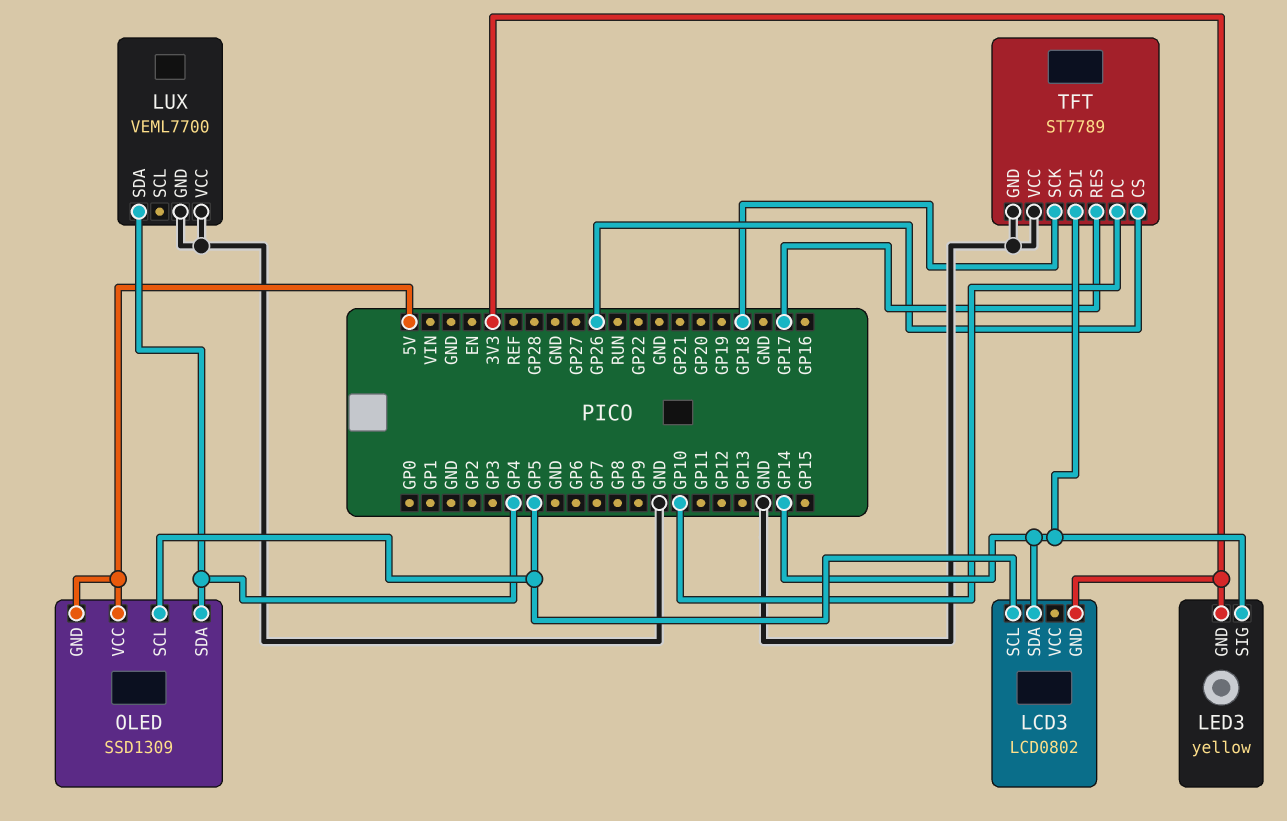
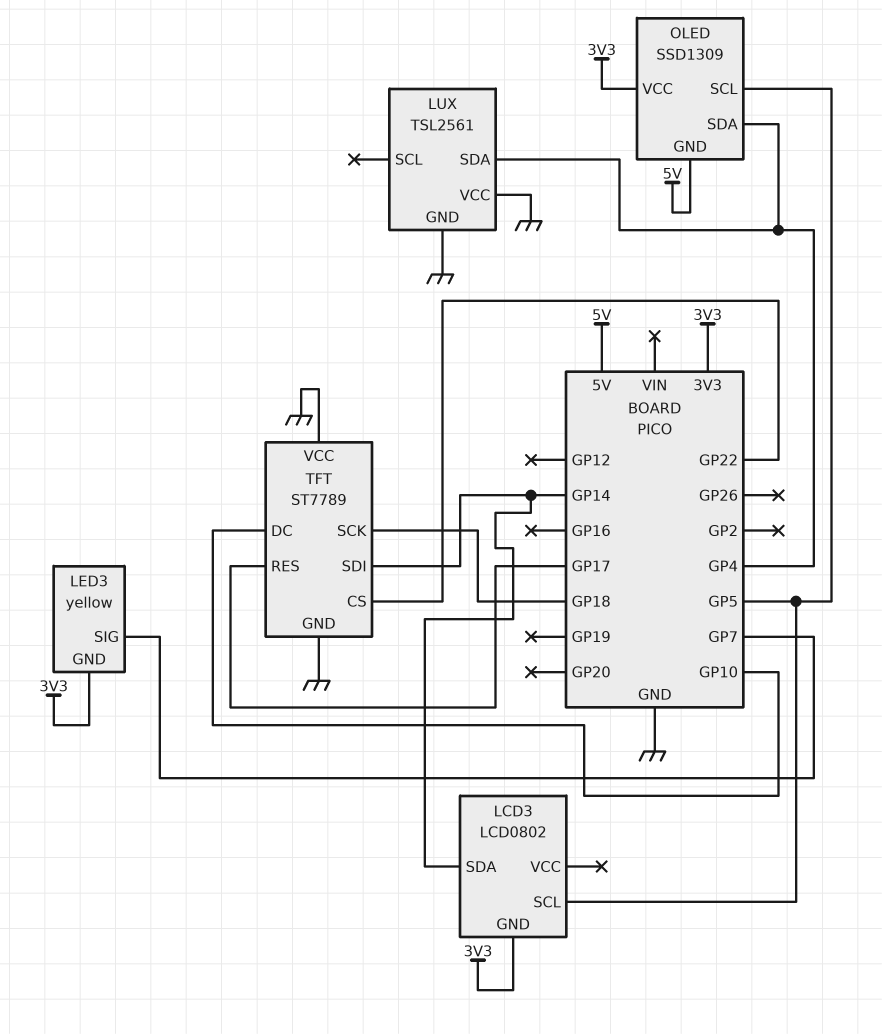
LED3 pin SIG: GP14 -> GP7
LUX: VEML7700 -> TSL2561
OLED pin VCC: 5V -> 3V3
TFT pin CS: GP26 -> GP22

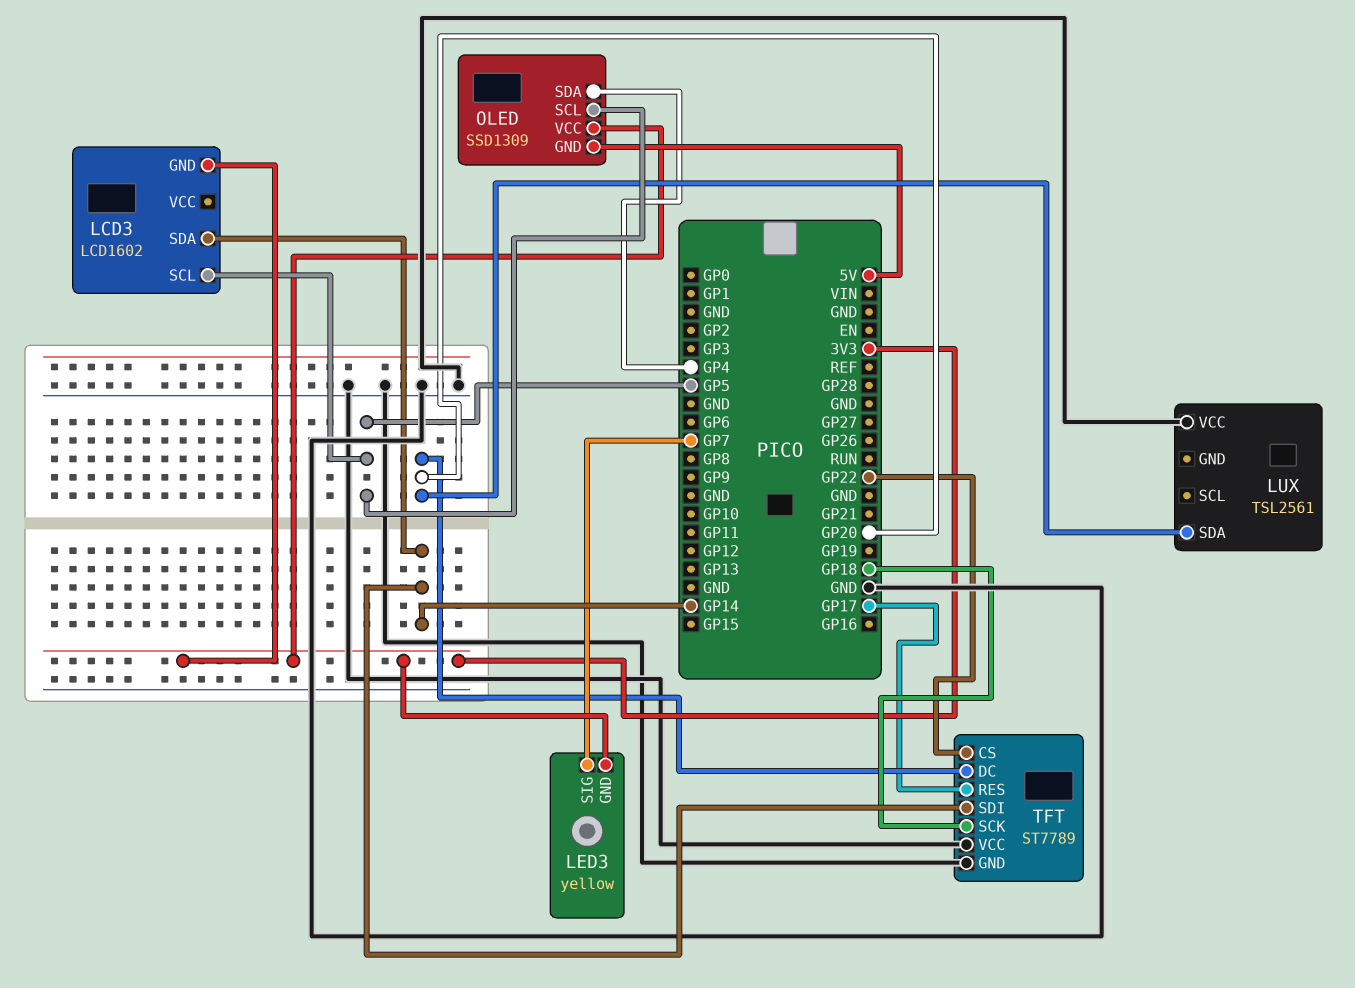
LCD3: LCD0802 -> LCD1602
LUX pin GND: GND -> none
LUX pin SDA: GP4 -> GP20
TFT pin DC: GP10 -> GP20

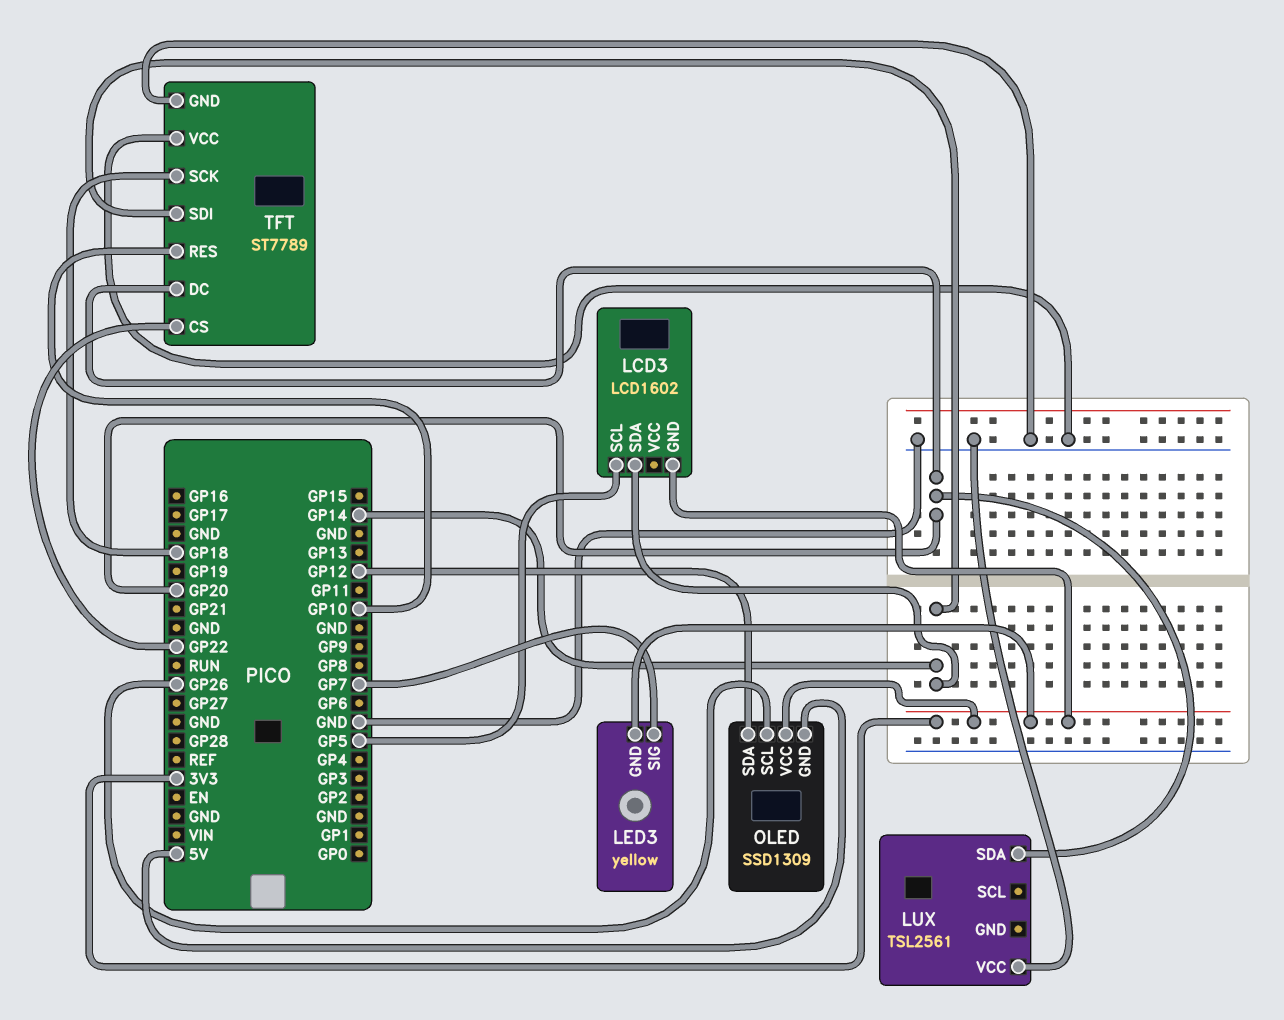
OLED pin SCL: GP5 -> GP26
OLED pin SDA: GP4 -> GP12
TFT pin RES: GP17 -> GP10

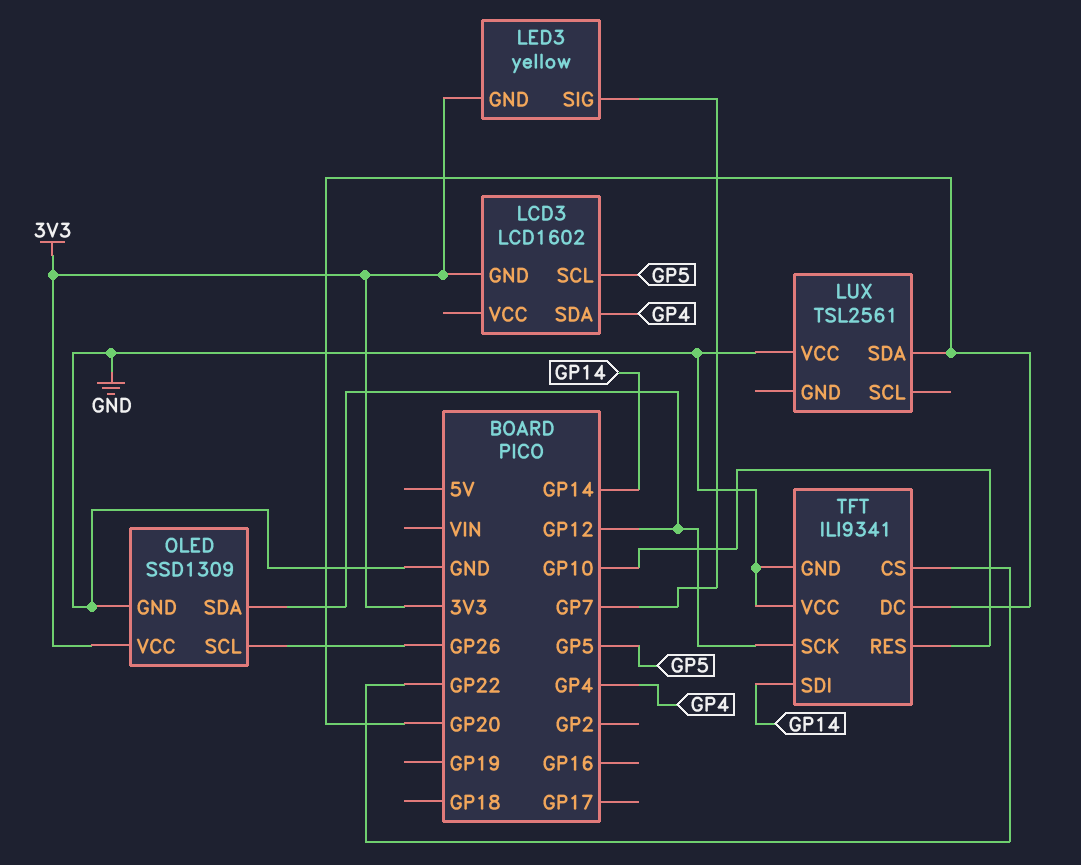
LCD3 pin SDA: GP14 -> GP4
OLED pin GND: 5V -> GND
TFT: ST7789 -> ILI9341
TFT pin SCK: GP18 -> GP12

